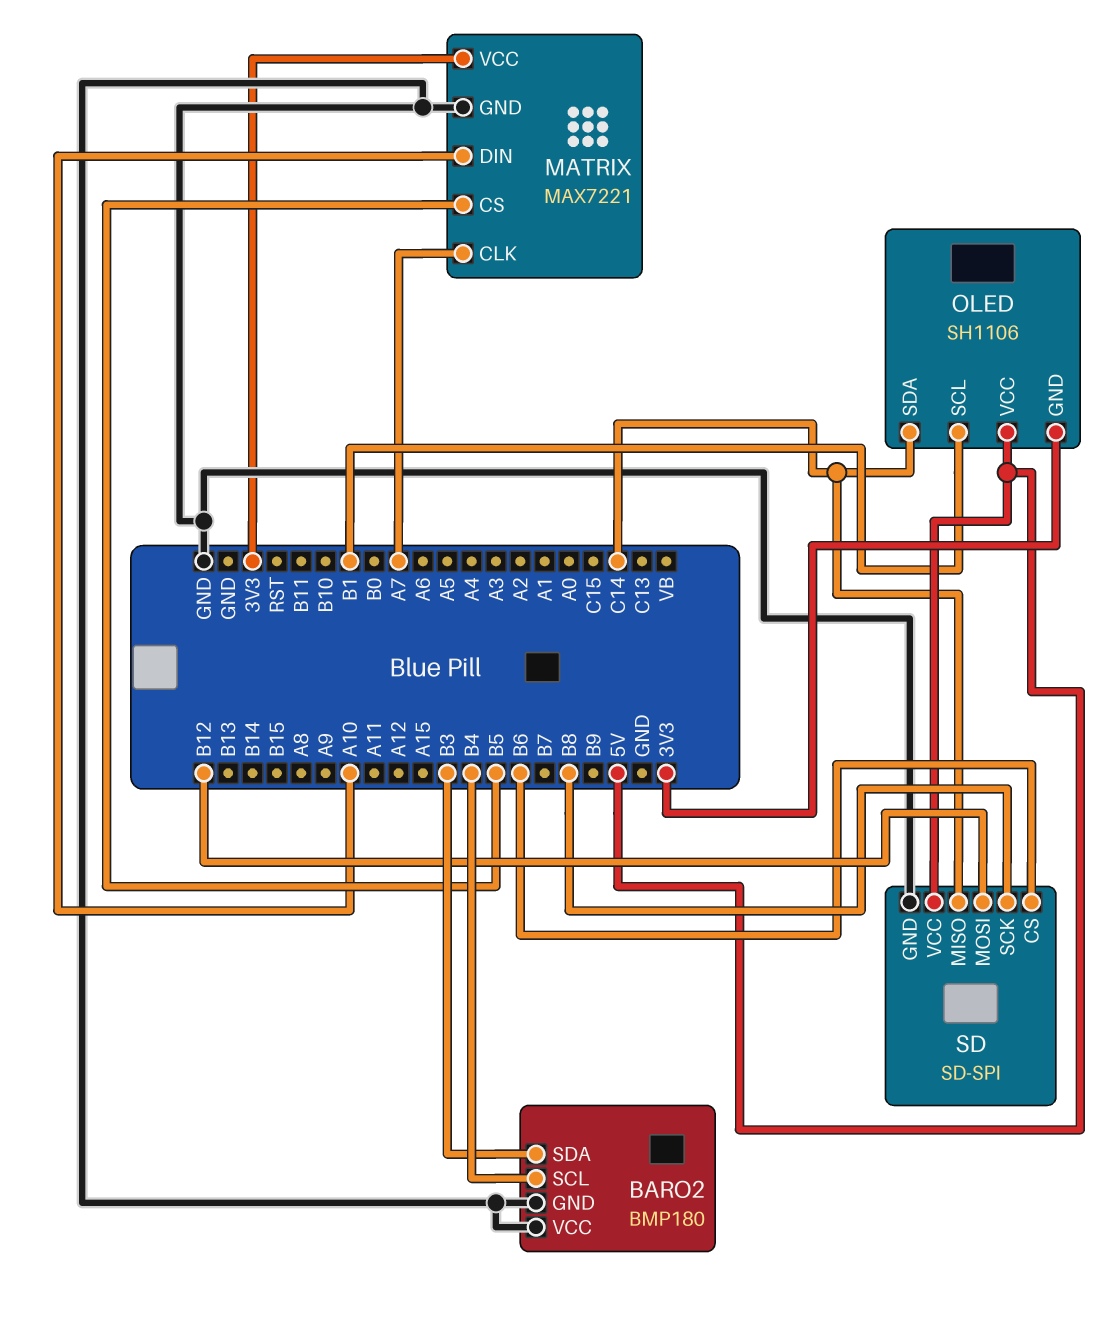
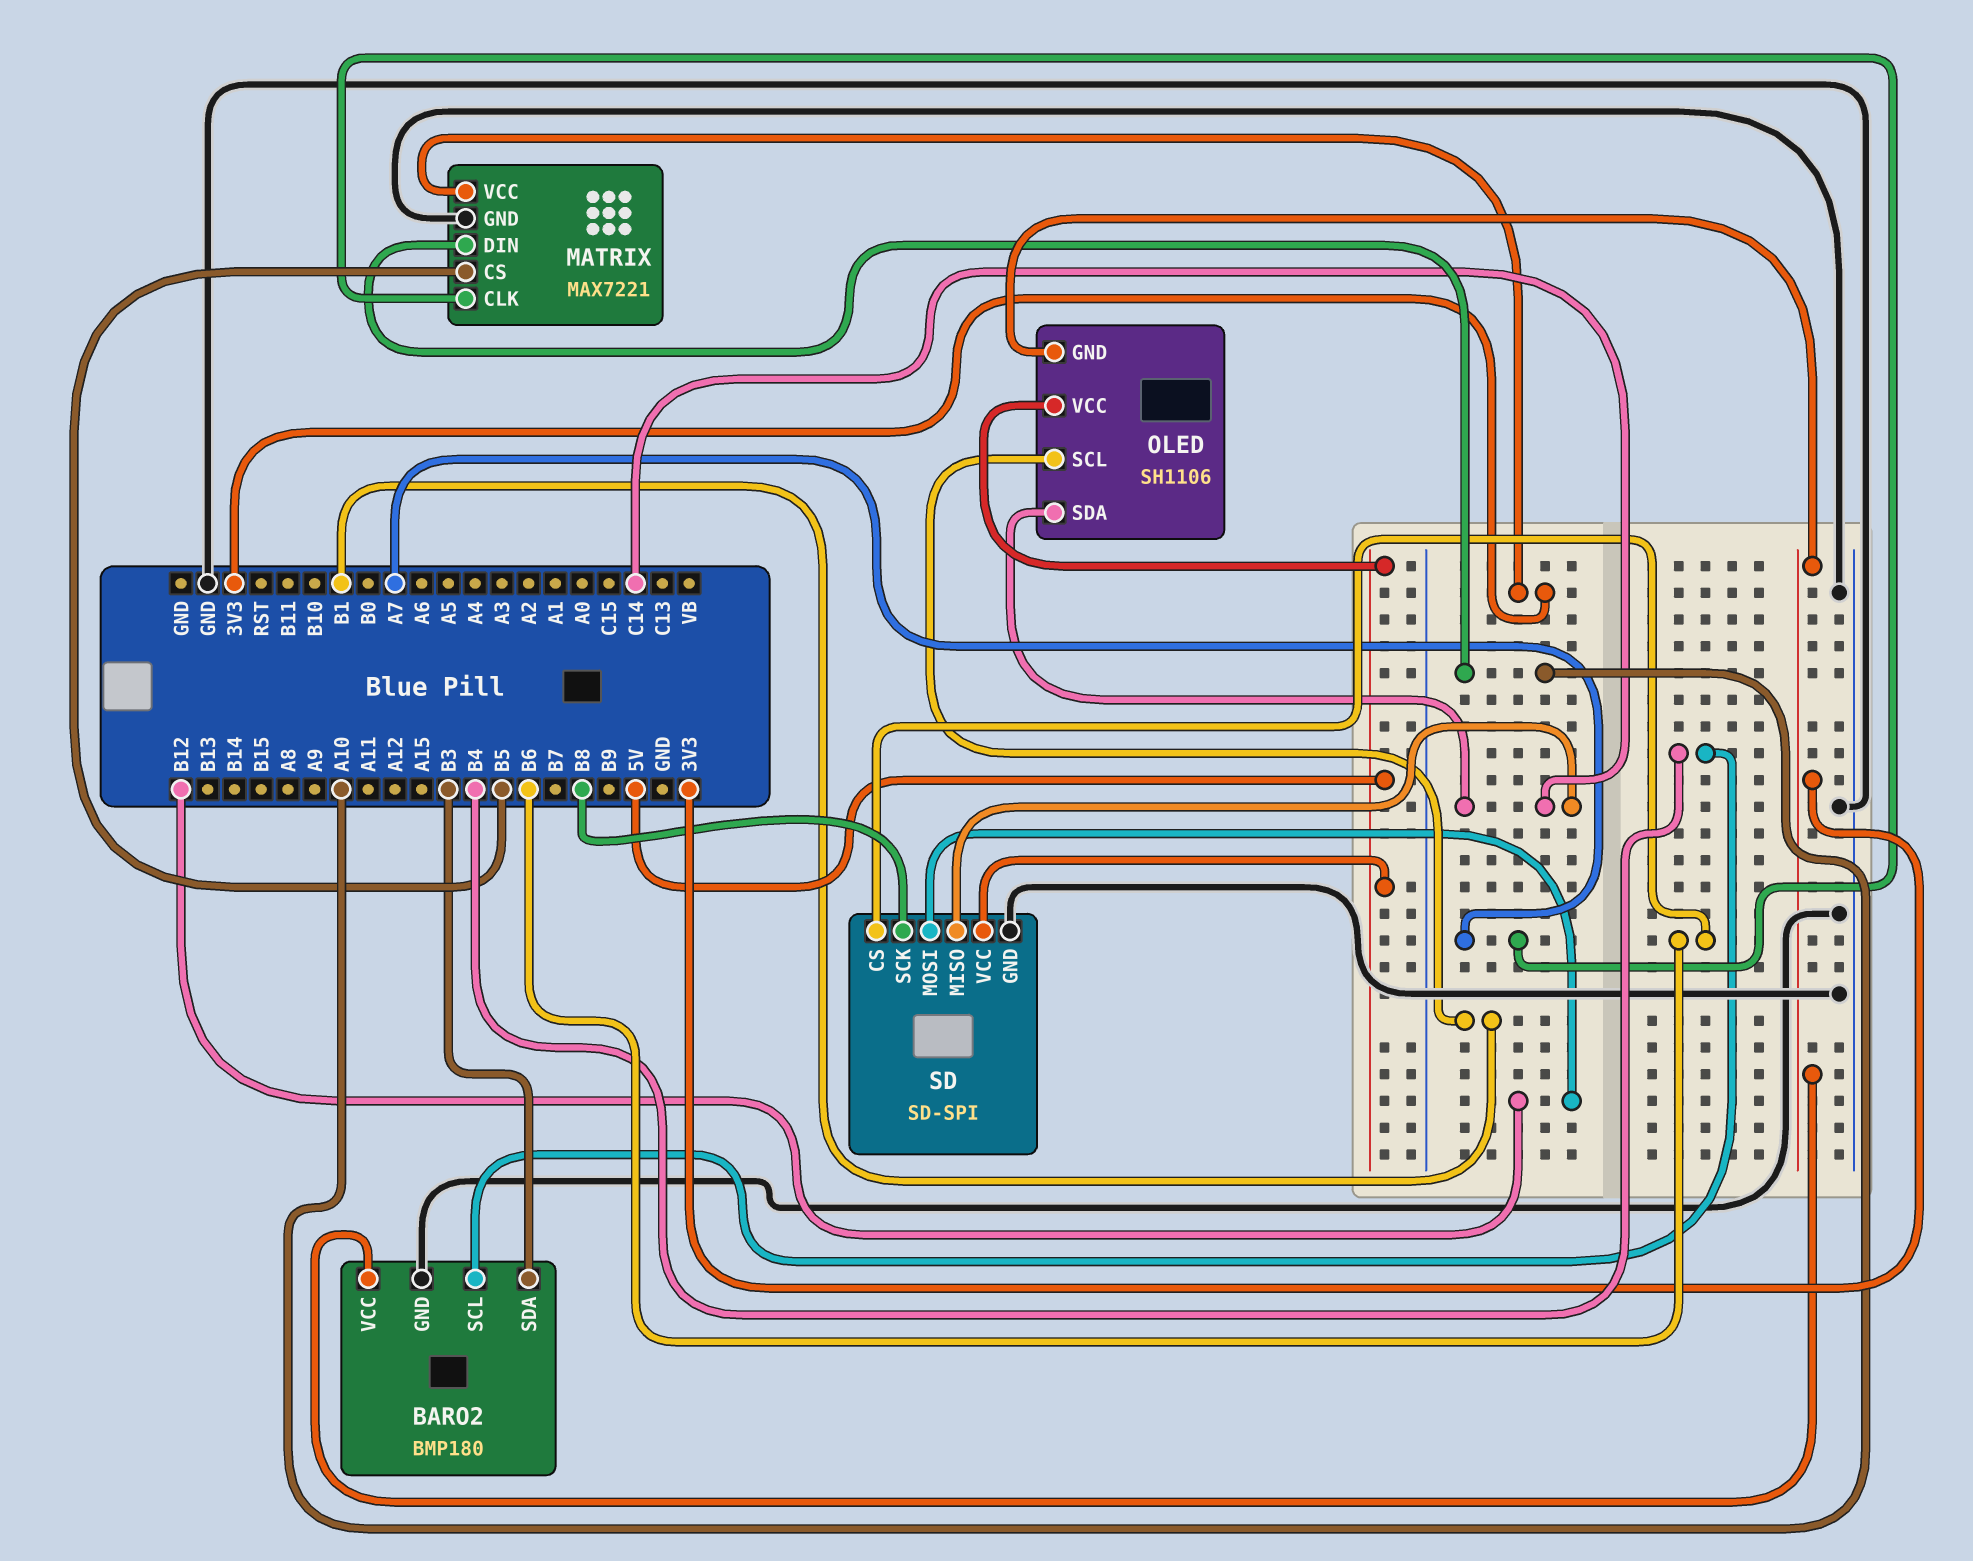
BARO2 pin VCC: GND -> 3V3

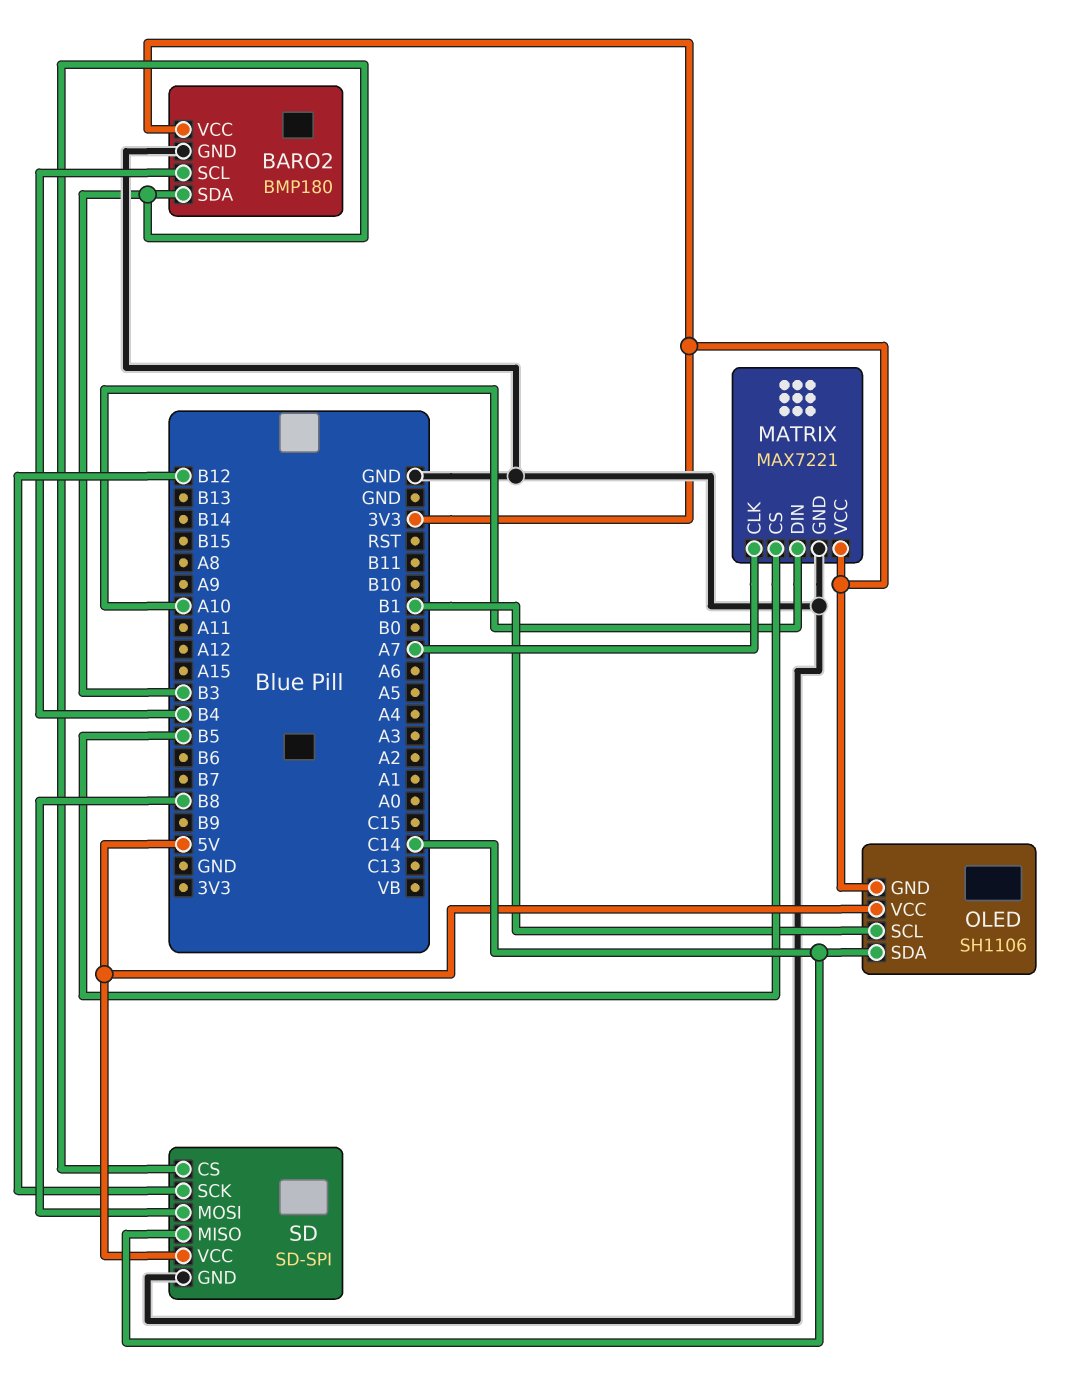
SD pin CS: B6 -> B3
SD pin MOSI: B12 -> B8
SD pin SCK: B8 -> B12

